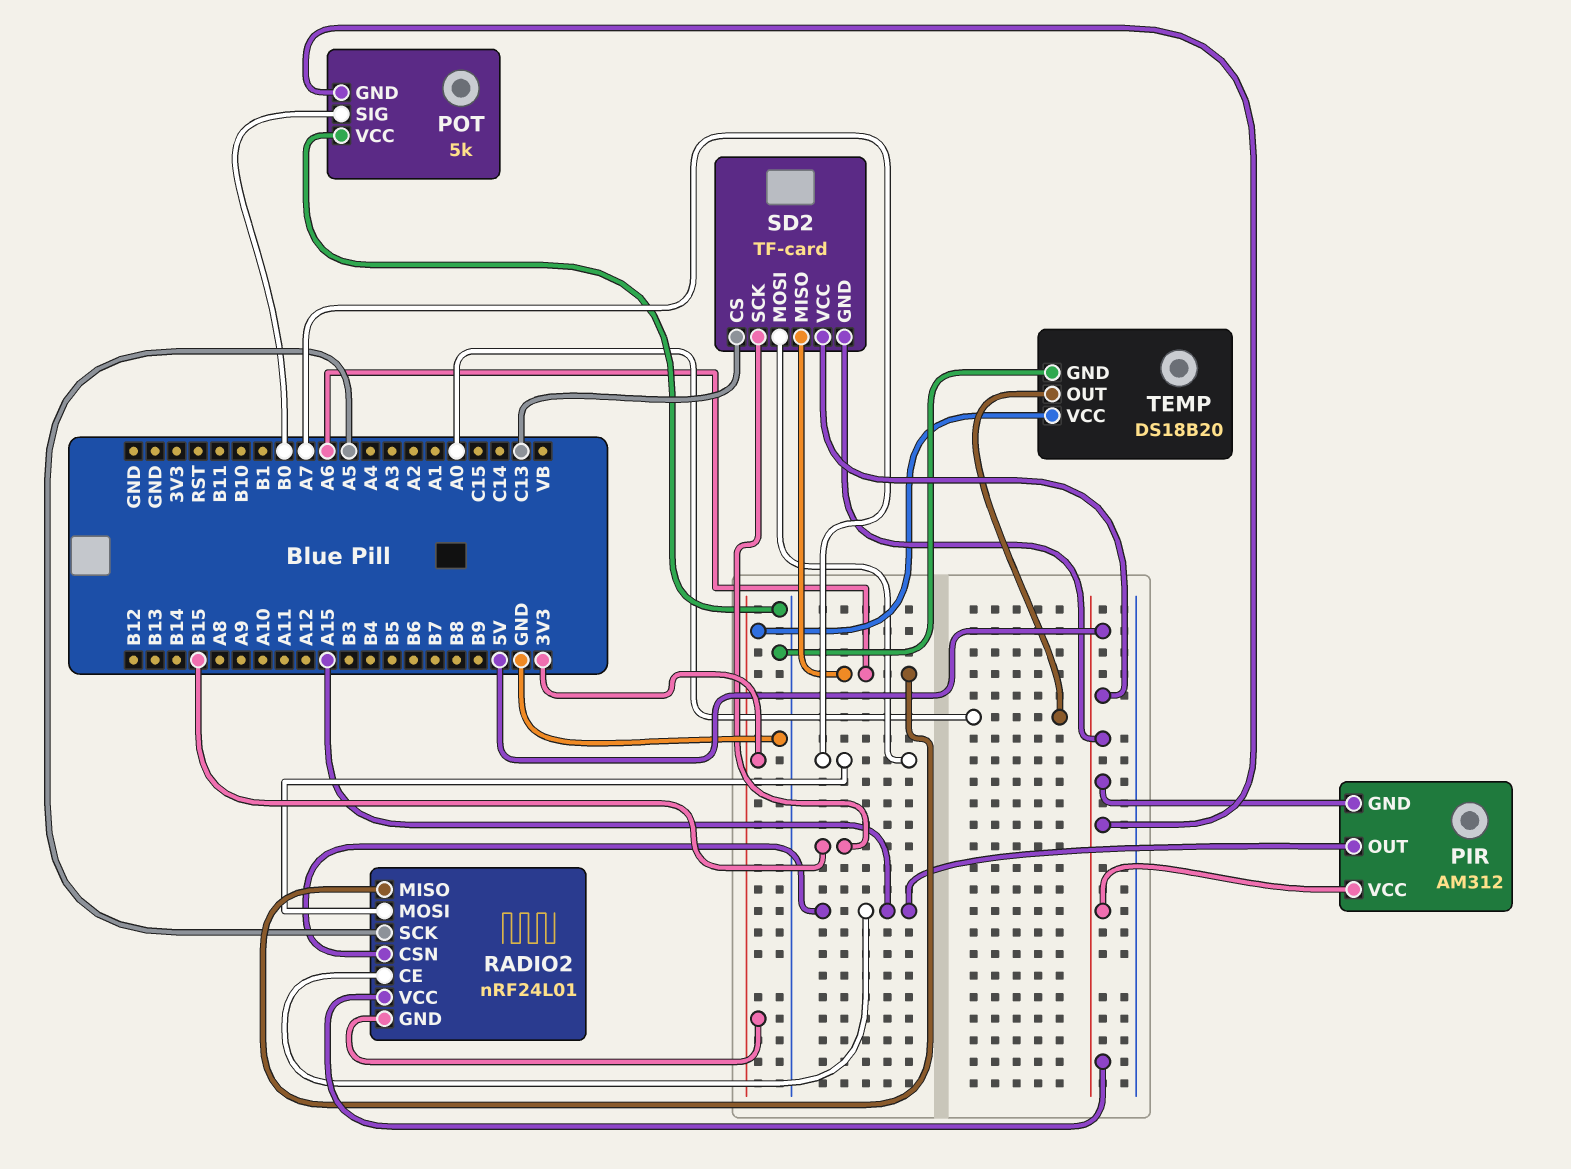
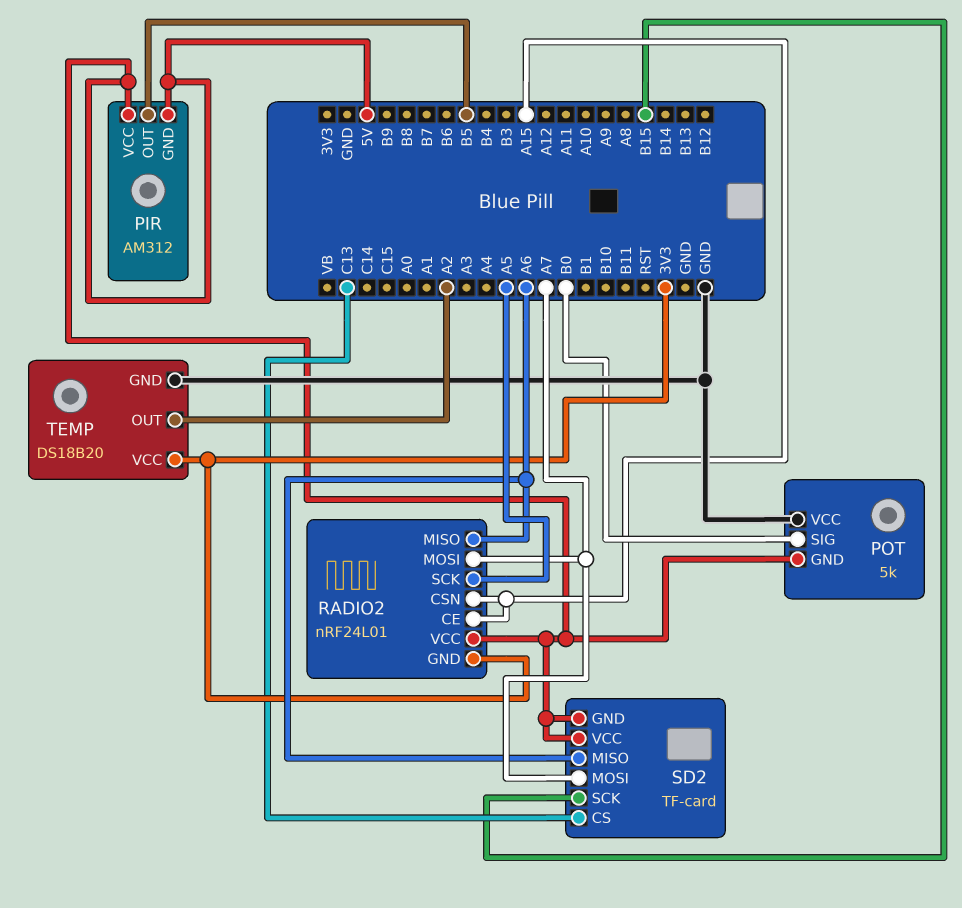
PIR pin OUT: A15 -> B5
TEMP pin OUT: A0 -> A2

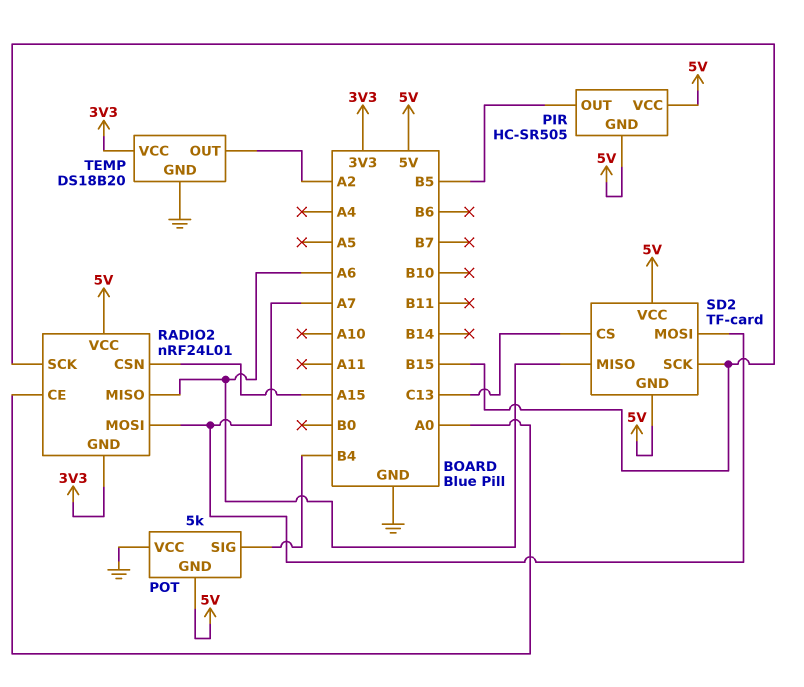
PIR: AM312 -> HC-SR505
POT pin SIG: B0 -> B4
RADIO2 pin CE: A15 -> A0
RADIO2 pin SCK: A5 -> B15

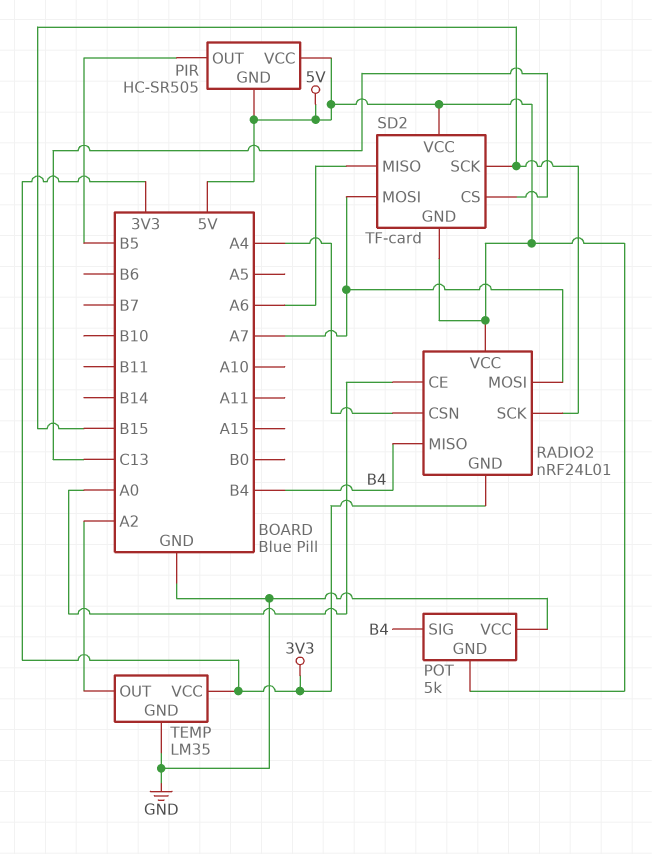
RADIO2 pin CSN: A15 -> A4
RADIO2 pin MISO: A6 -> B4
TEMP: DS18B20 -> LM35

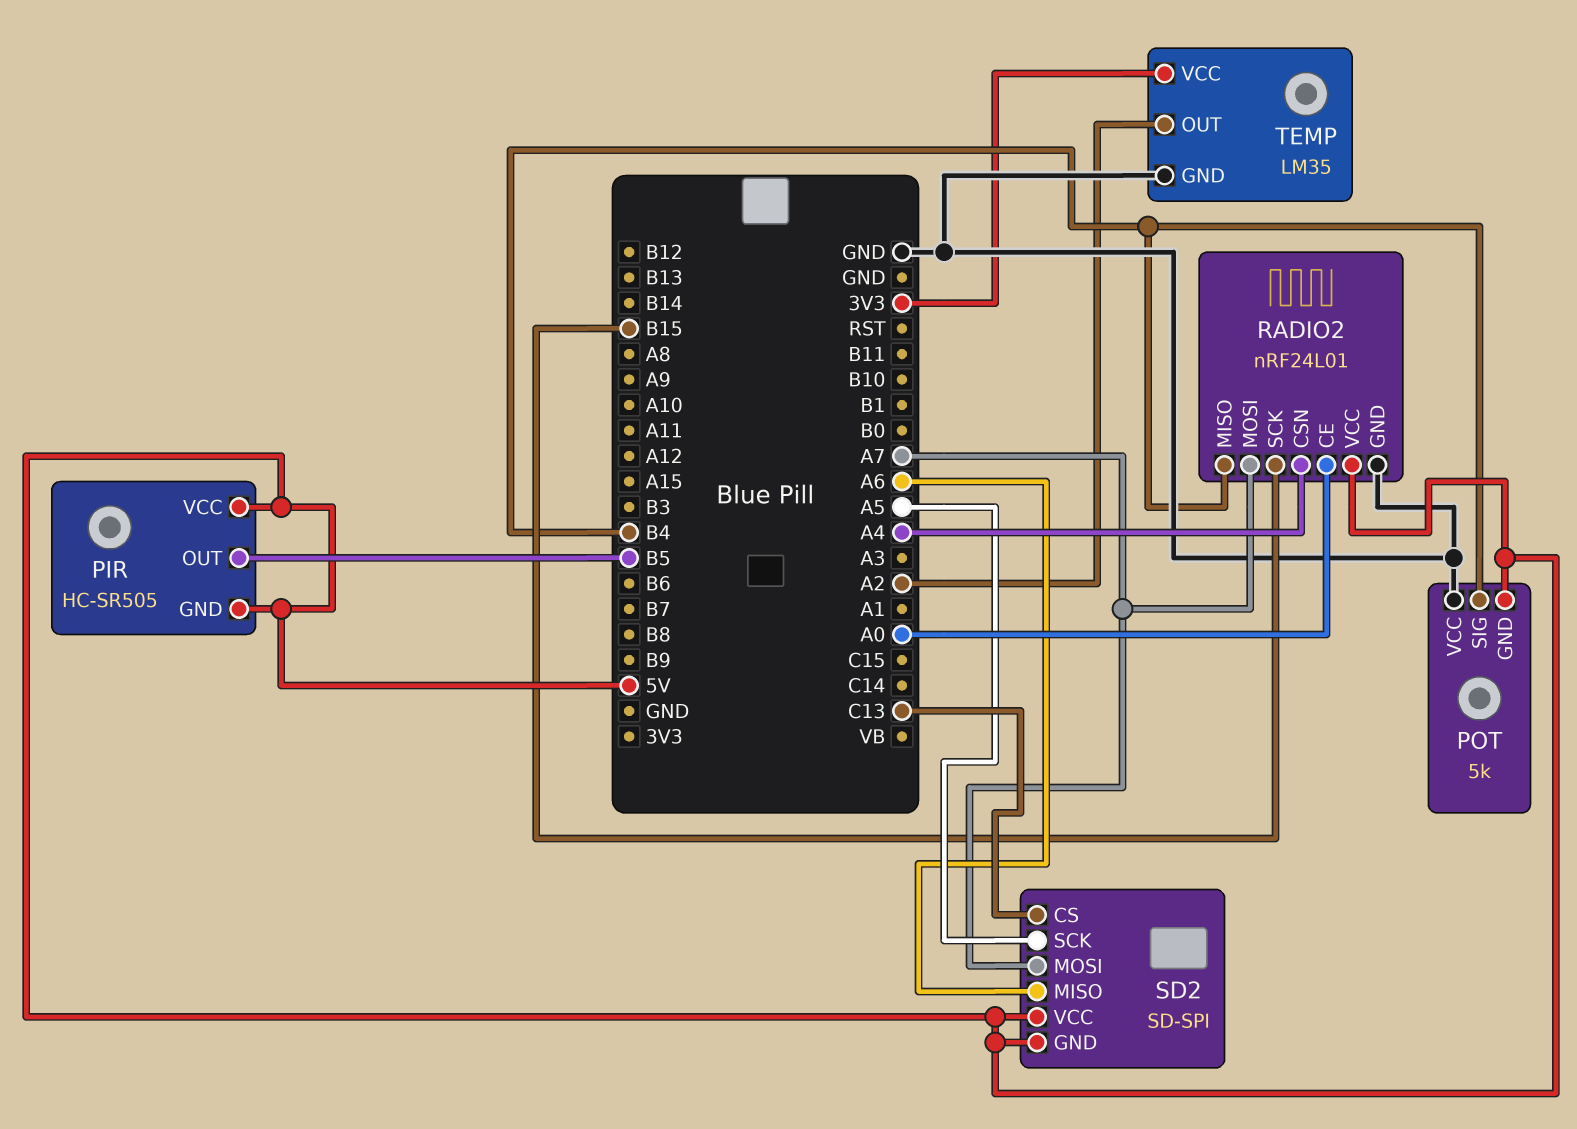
RADIO2 pin GND: 3V3 -> GND
SD2: TF-card -> SD-SPI
SD2 pin SCK: B15 -> A5

